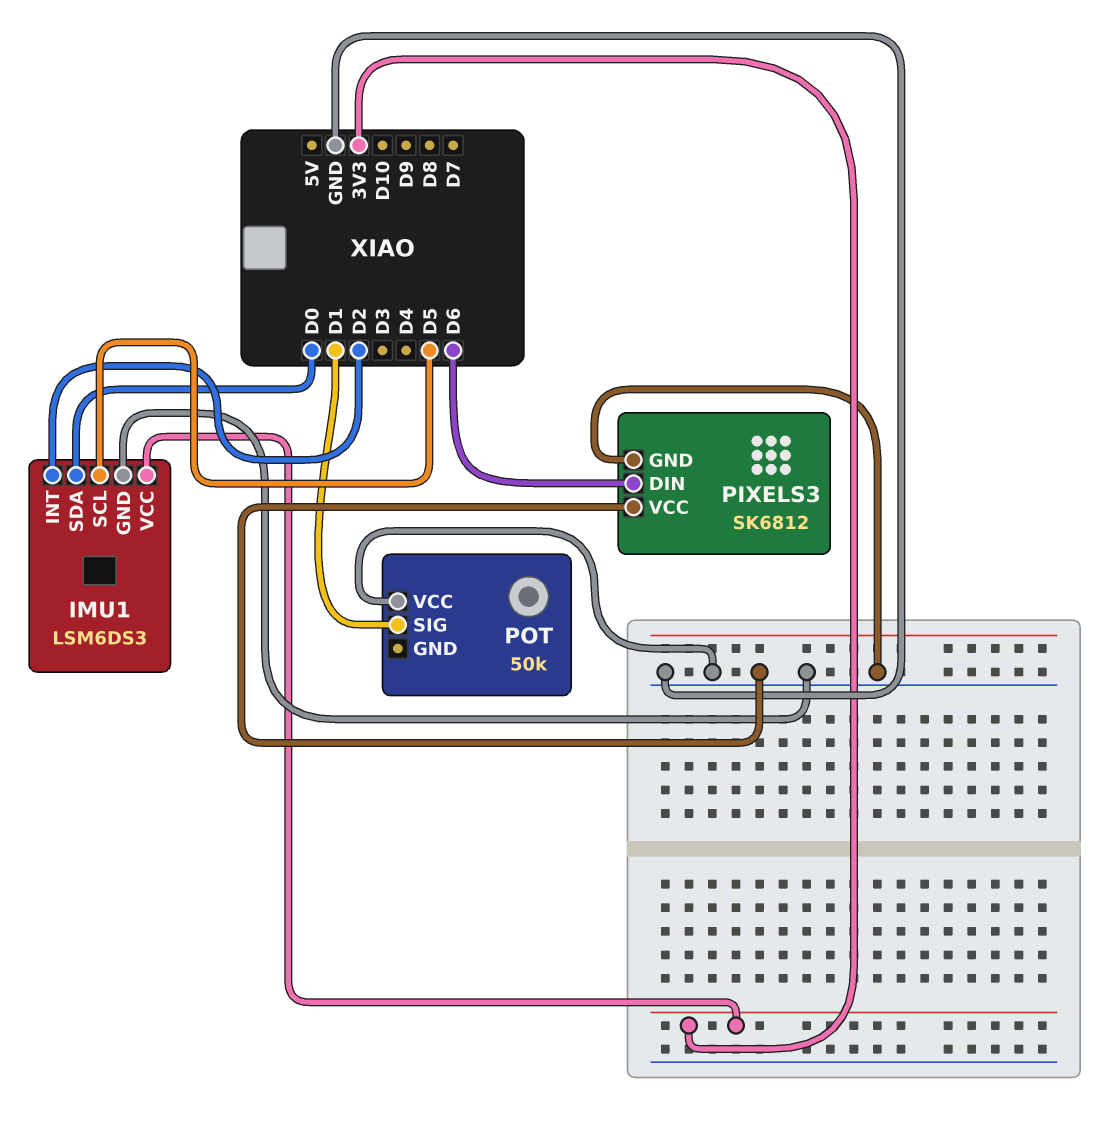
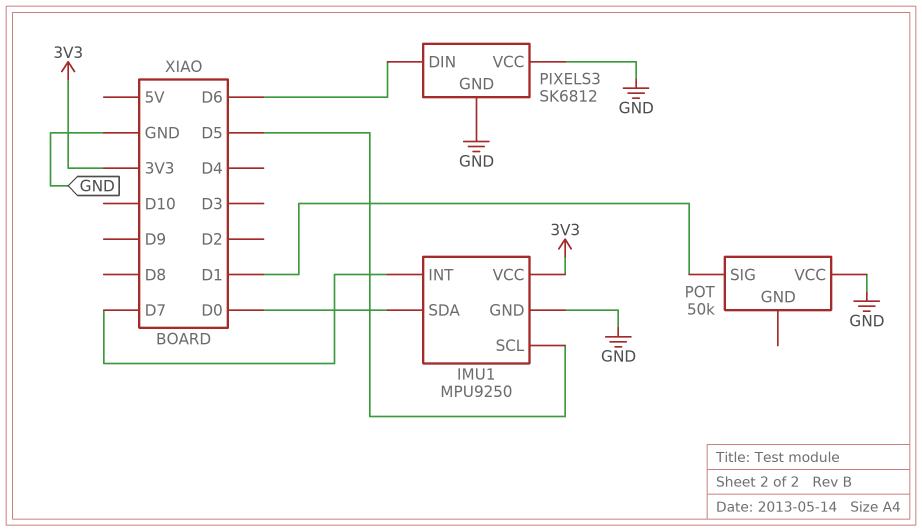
IMU1: LSM6DS3 -> MPU9250
IMU1 pin INT: D2 -> D7

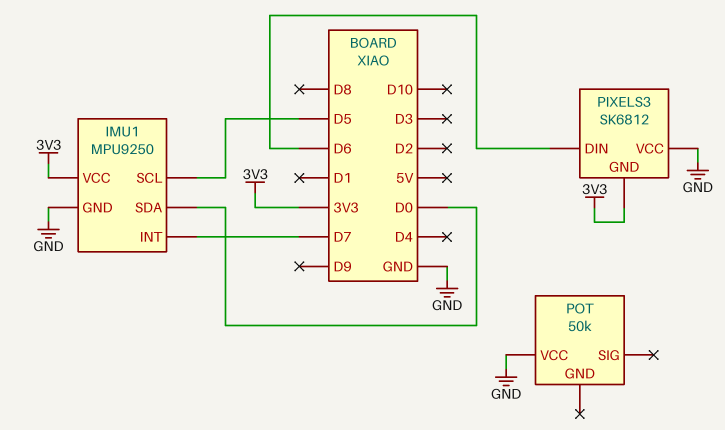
PIXELS3 pin GND: GND -> 3V3
POT pin SIG: D1 -> none

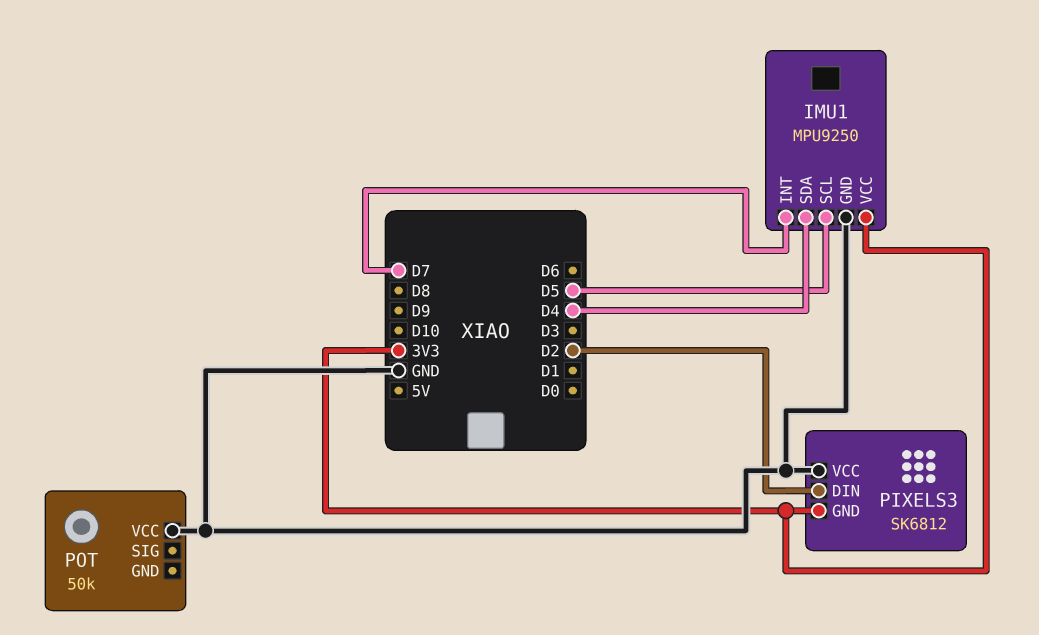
IMU1 pin SDA: D0 -> D4
PIXELS3 pin DIN: D6 -> D2

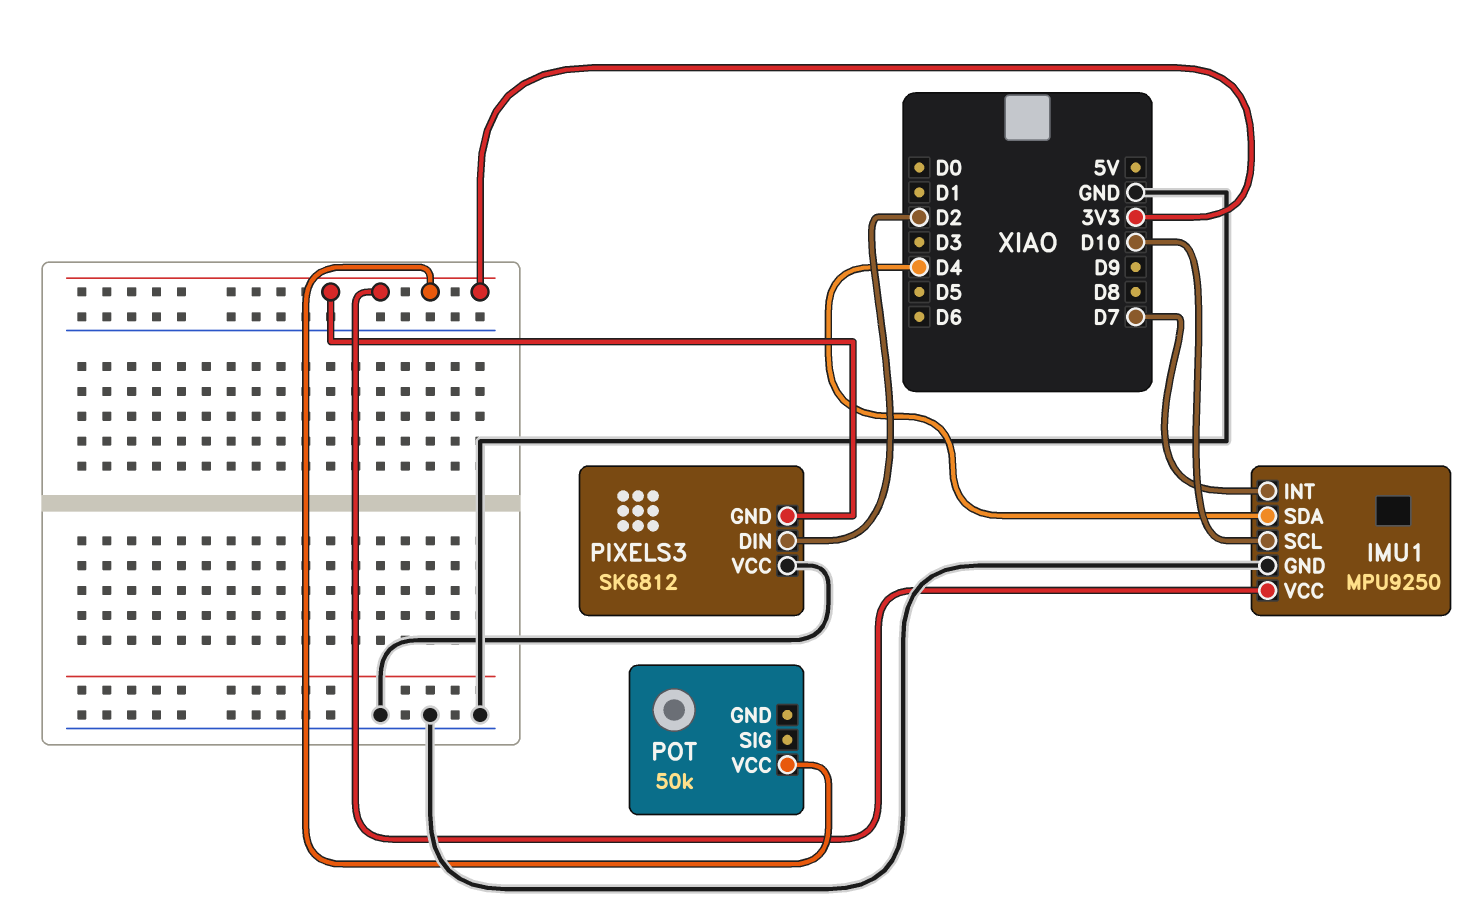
IMU1 pin SCL: D5 -> D10
POT pin VCC: GND -> 3V3

